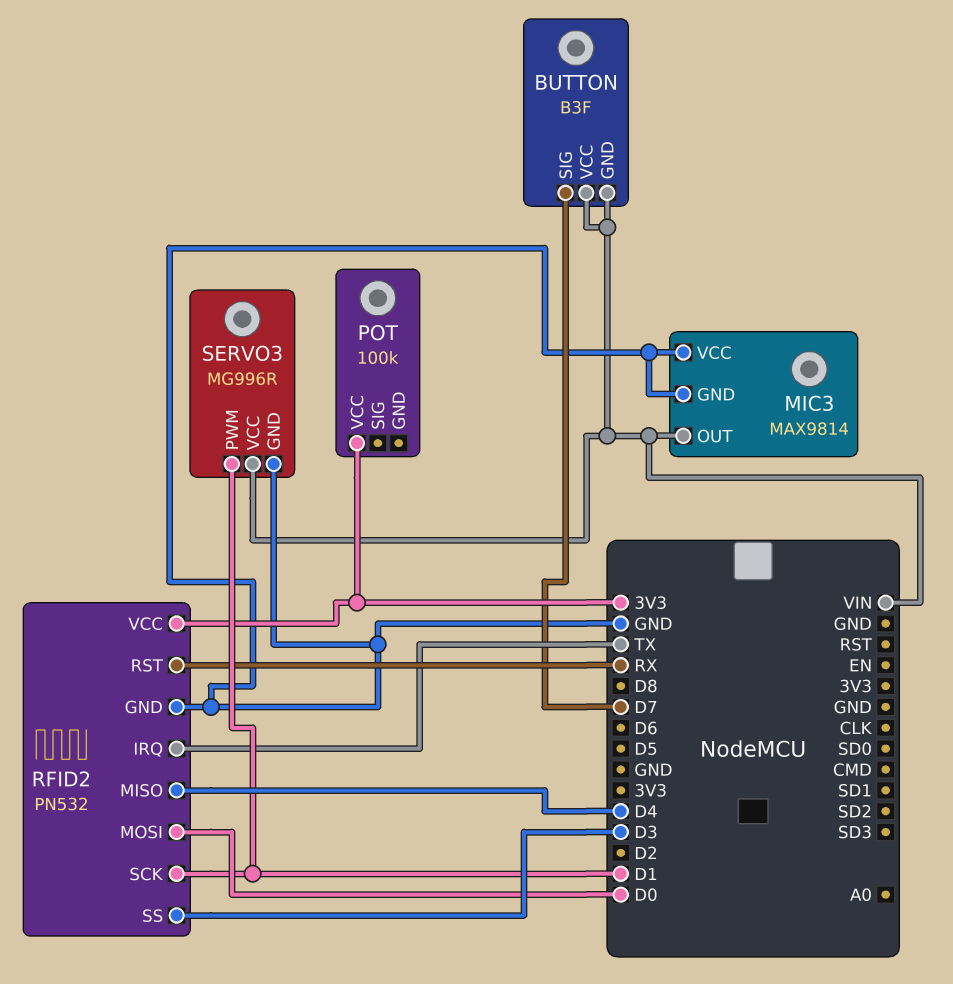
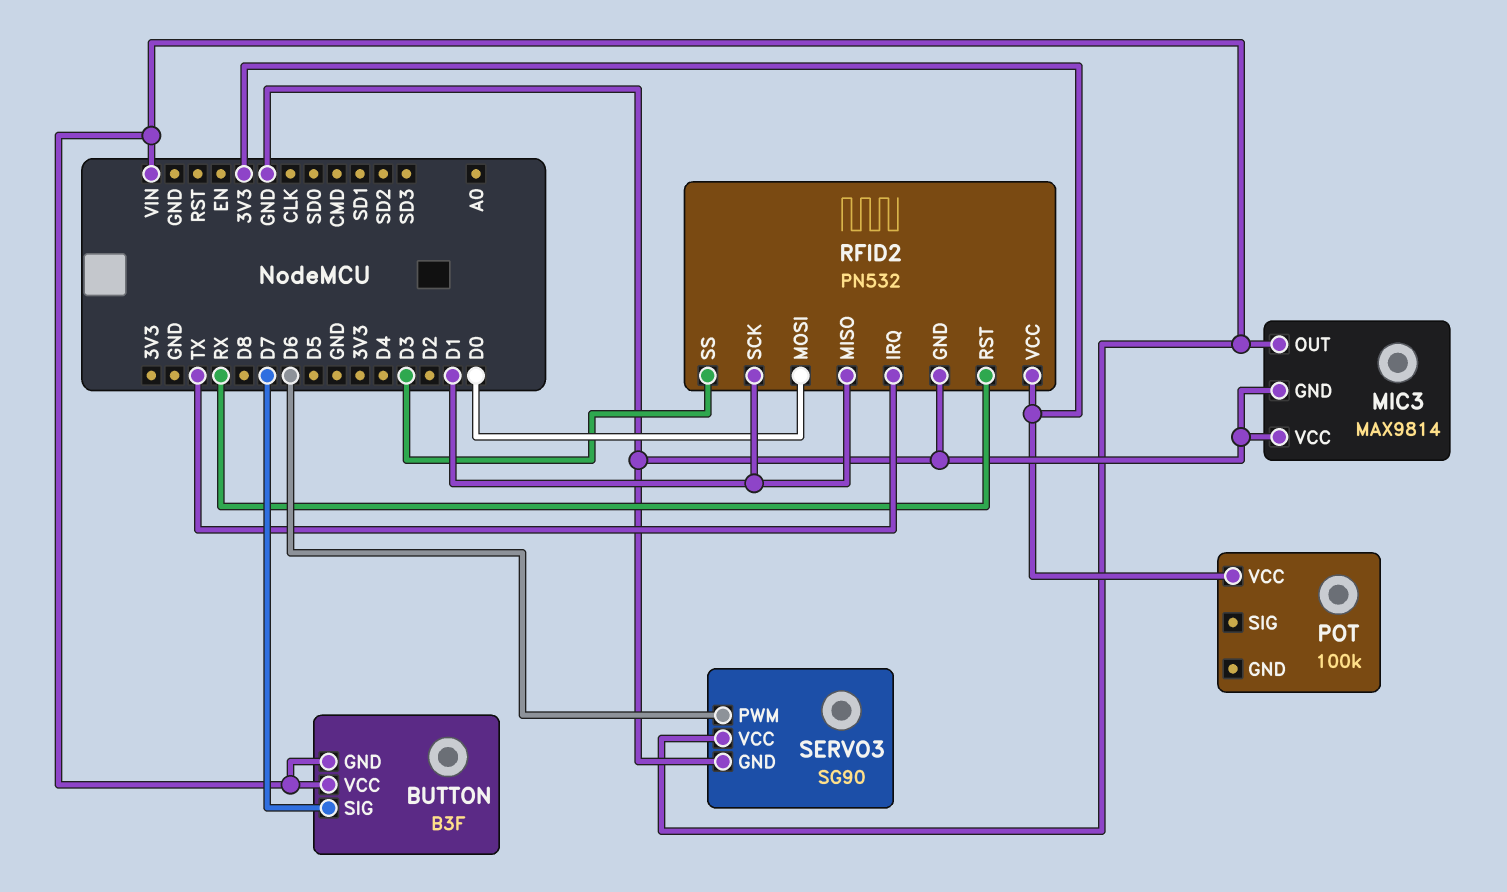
RFID2 pin MISO: D4 -> D1
SERVO3: MG996R -> SG90
SERVO3 pin PWM: D1 -> D6

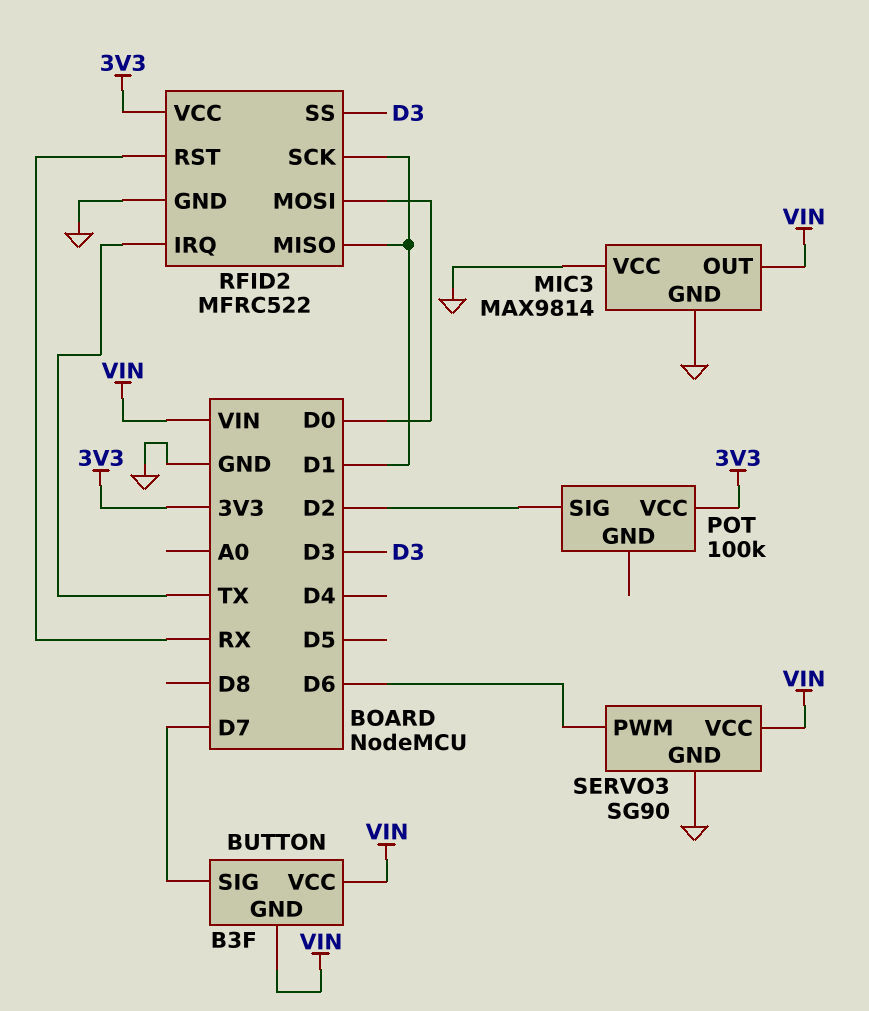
POT pin SIG: none -> D2
RFID2: PN532 -> MFRC522

